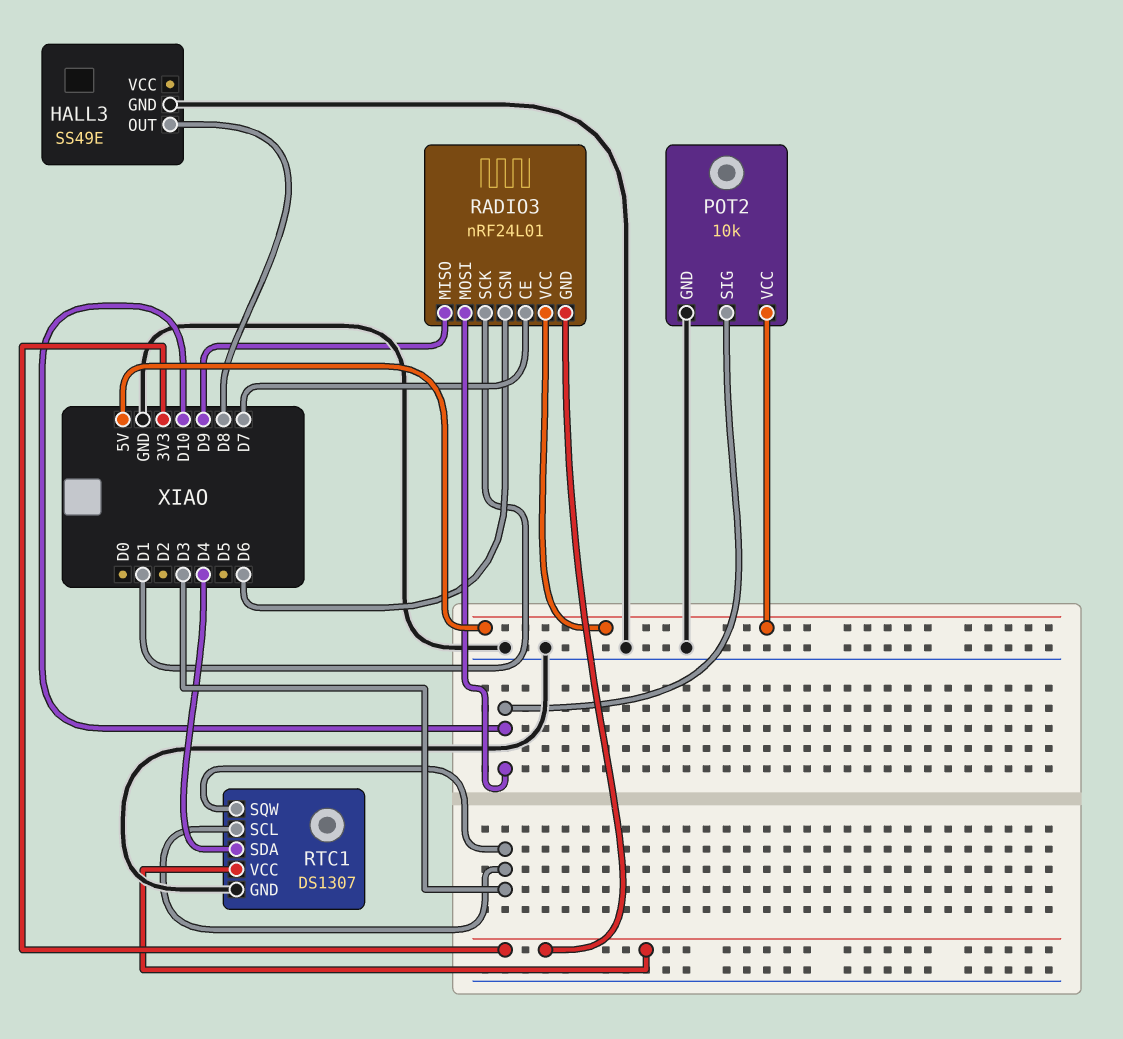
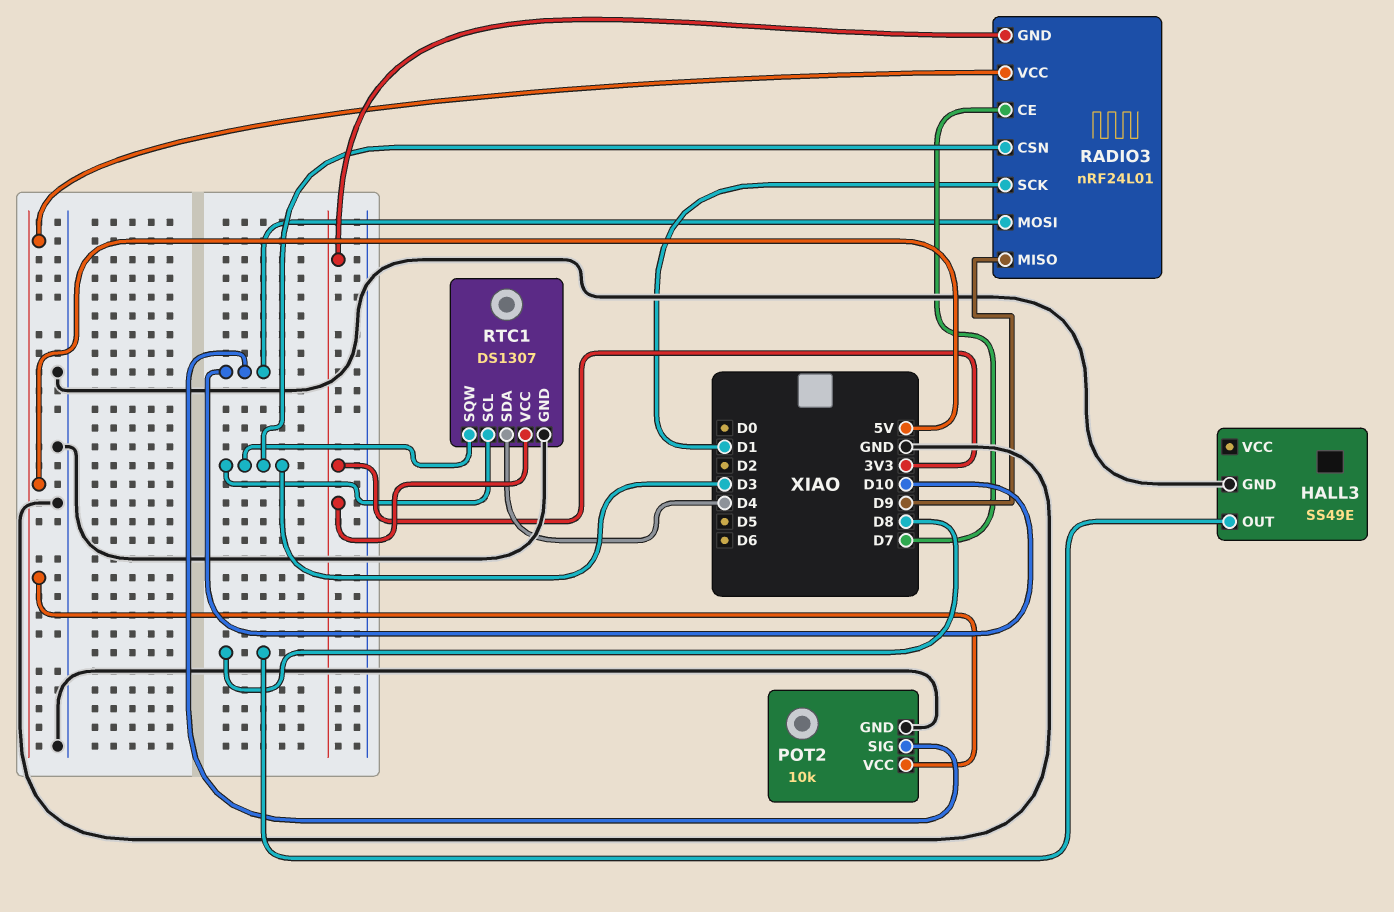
RADIO3 pin CSN: D6 -> D3

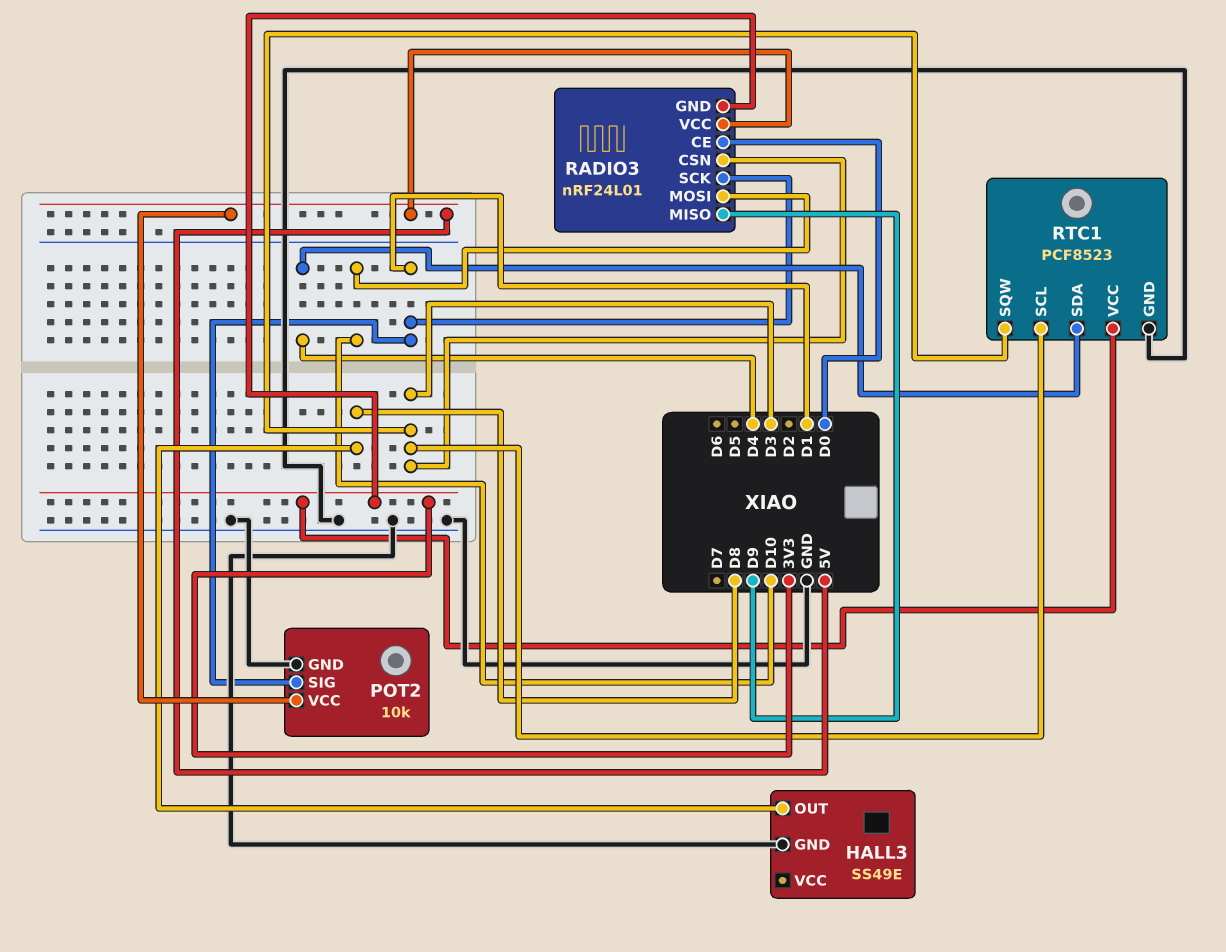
POT2 pin SIG: D10 -> D1
RADIO3 pin CE: D7 -> D0
RTC1: DS1307 -> PCF8523

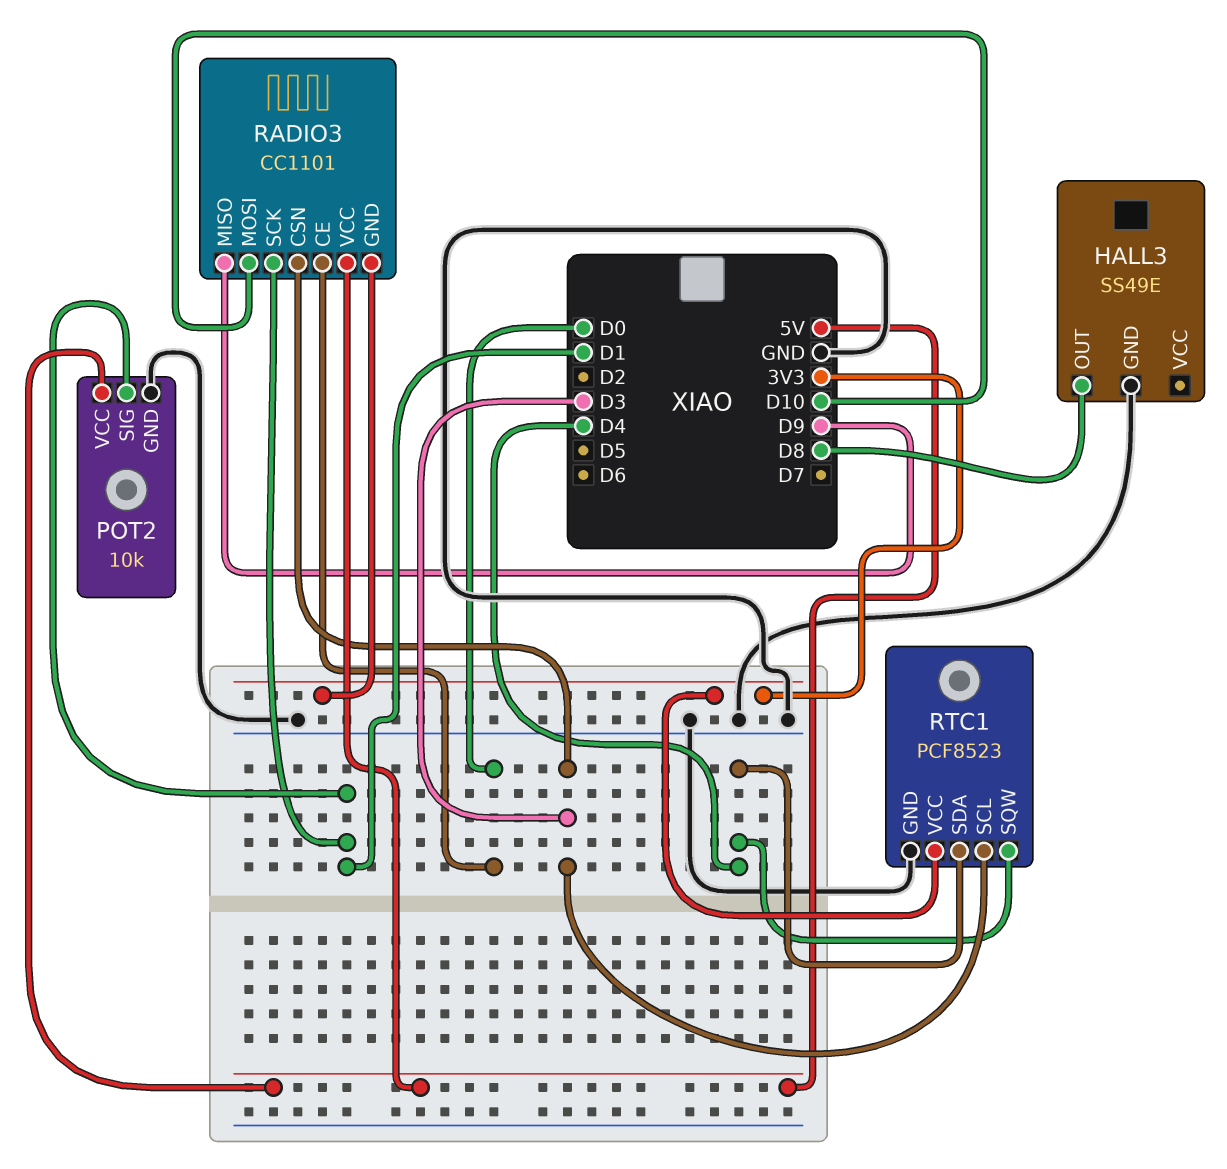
RADIO3: nRF24L01 -> CC1101
RTC1 pin SQW: D3 -> D4

